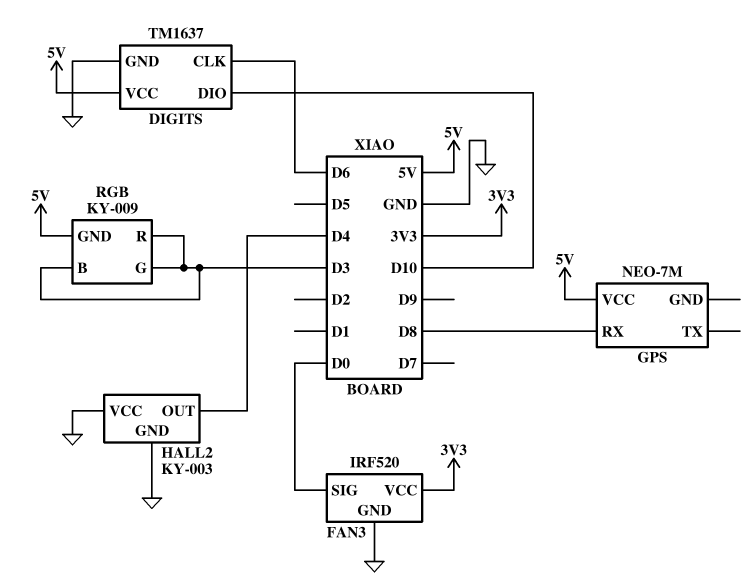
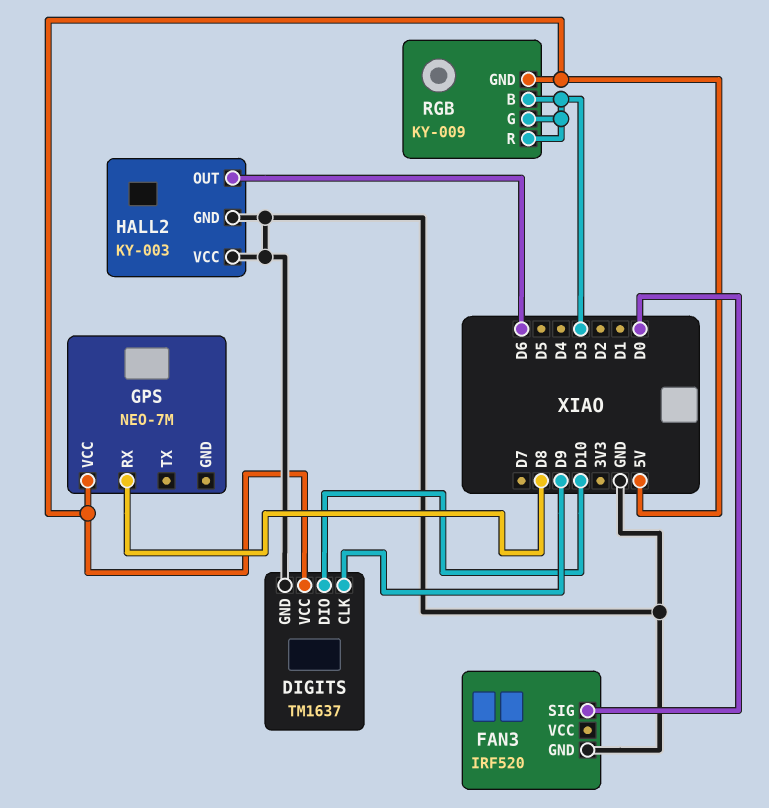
DIGITS pin CLK: D6 -> D9
FAN3 pin VCC: 3V3 -> none
HALL2 pin OUT: D4 -> D6

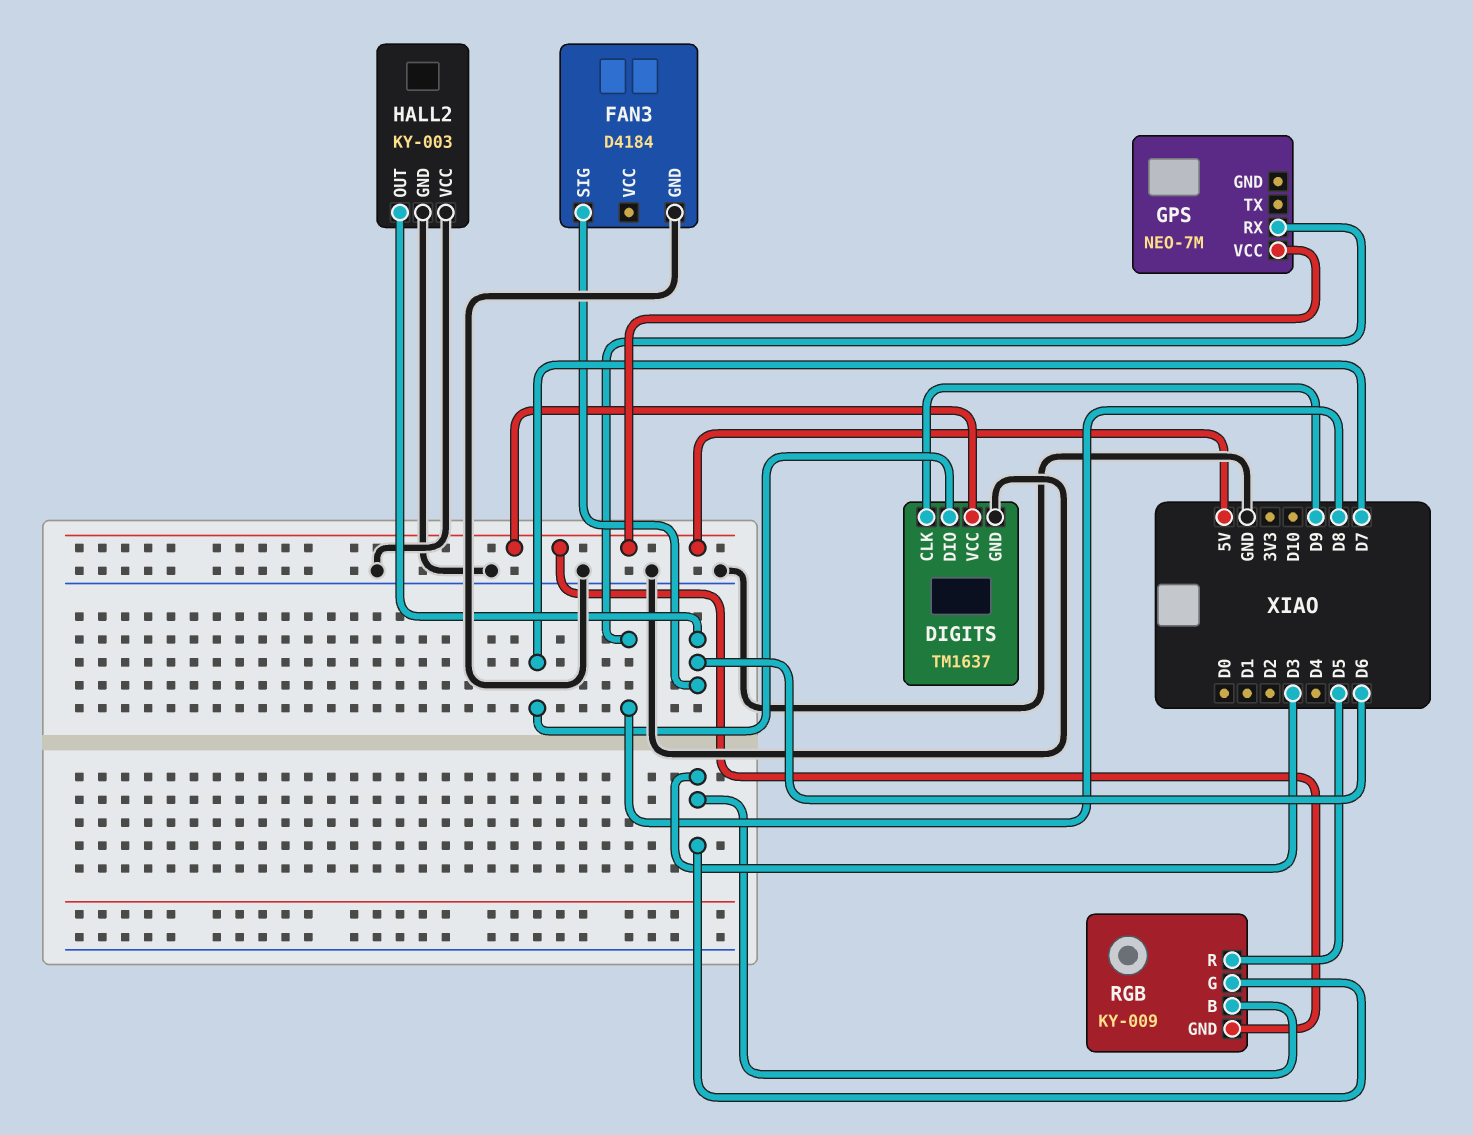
DIGITS pin DIO: D10 -> D7
FAN3: IRF520 -> D4184
FAN3 pin SIG: D0 -> D6
RGB pin R: D3 -> D5

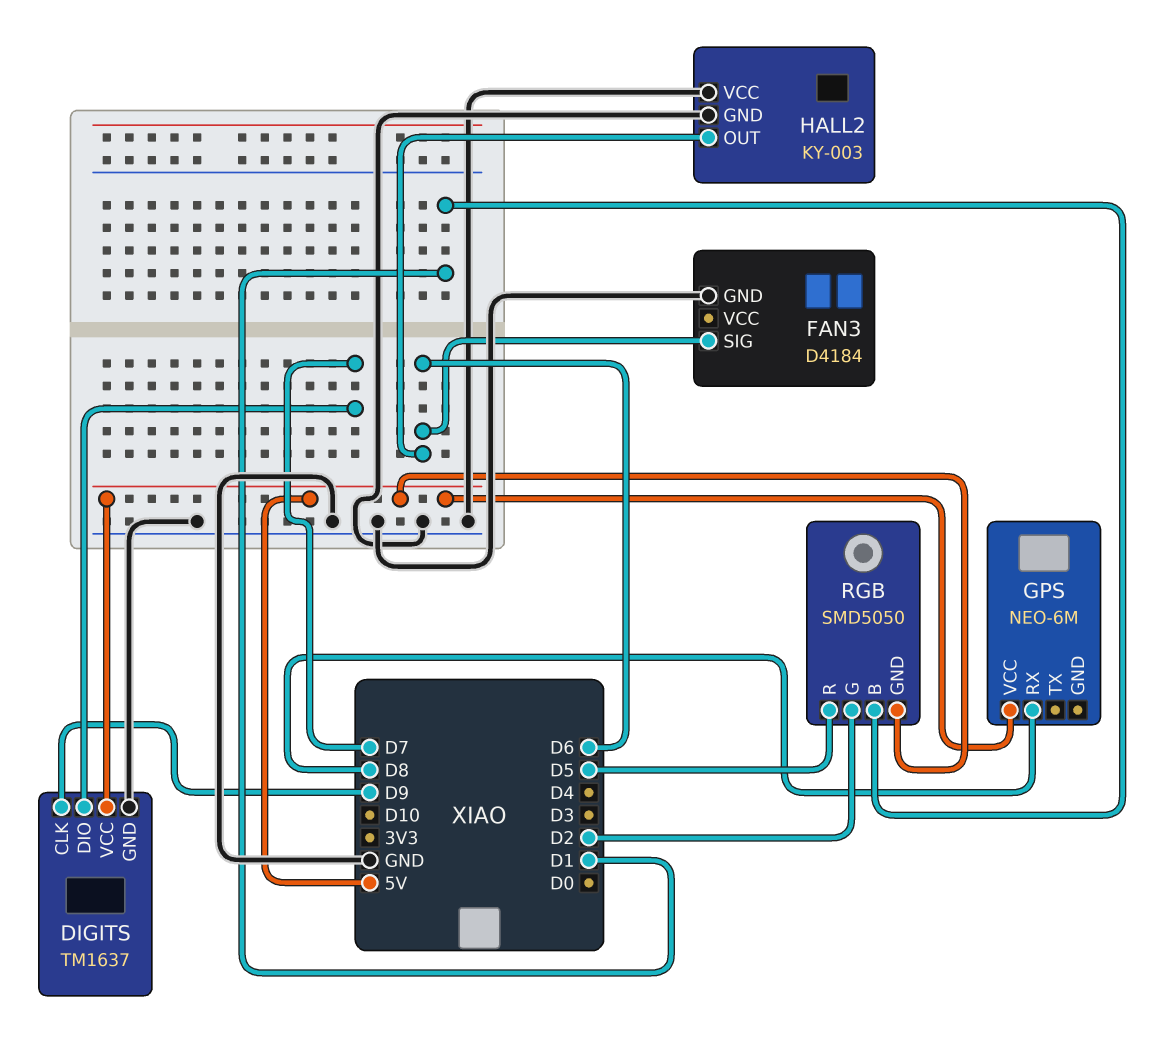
GPS: NEO-7M -> NEO-6M
RGB: KY-009 -> SMD5050
RGB pin B: D3 -> D1
RGB pin G: D3 -> D2

